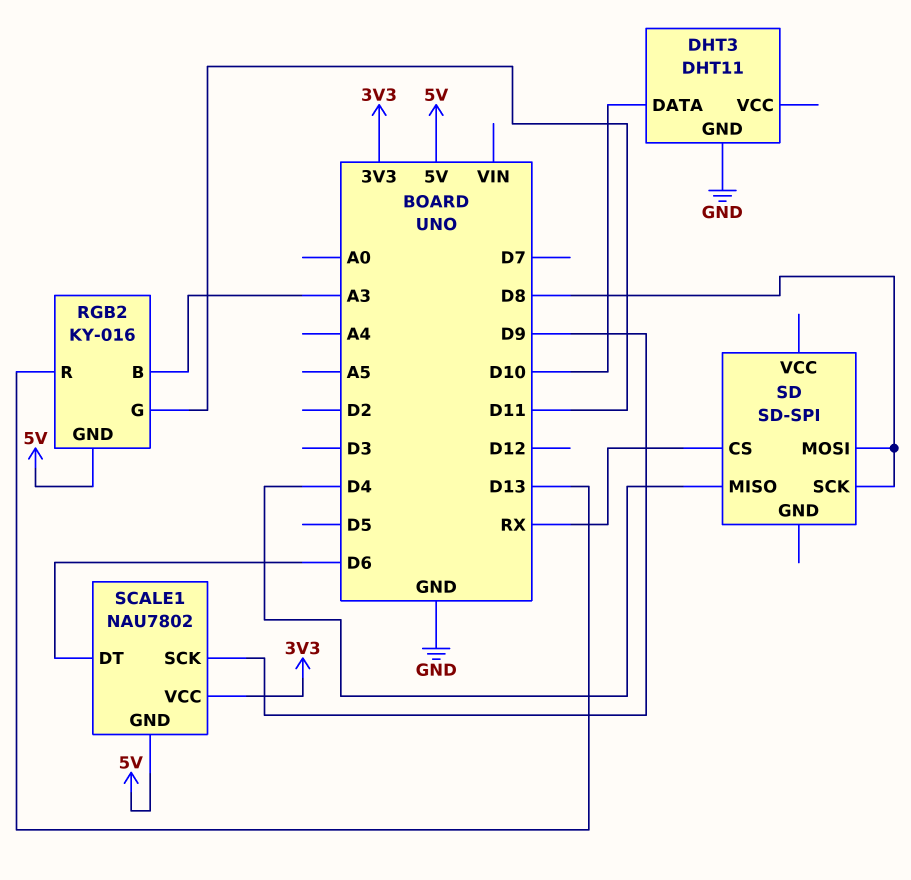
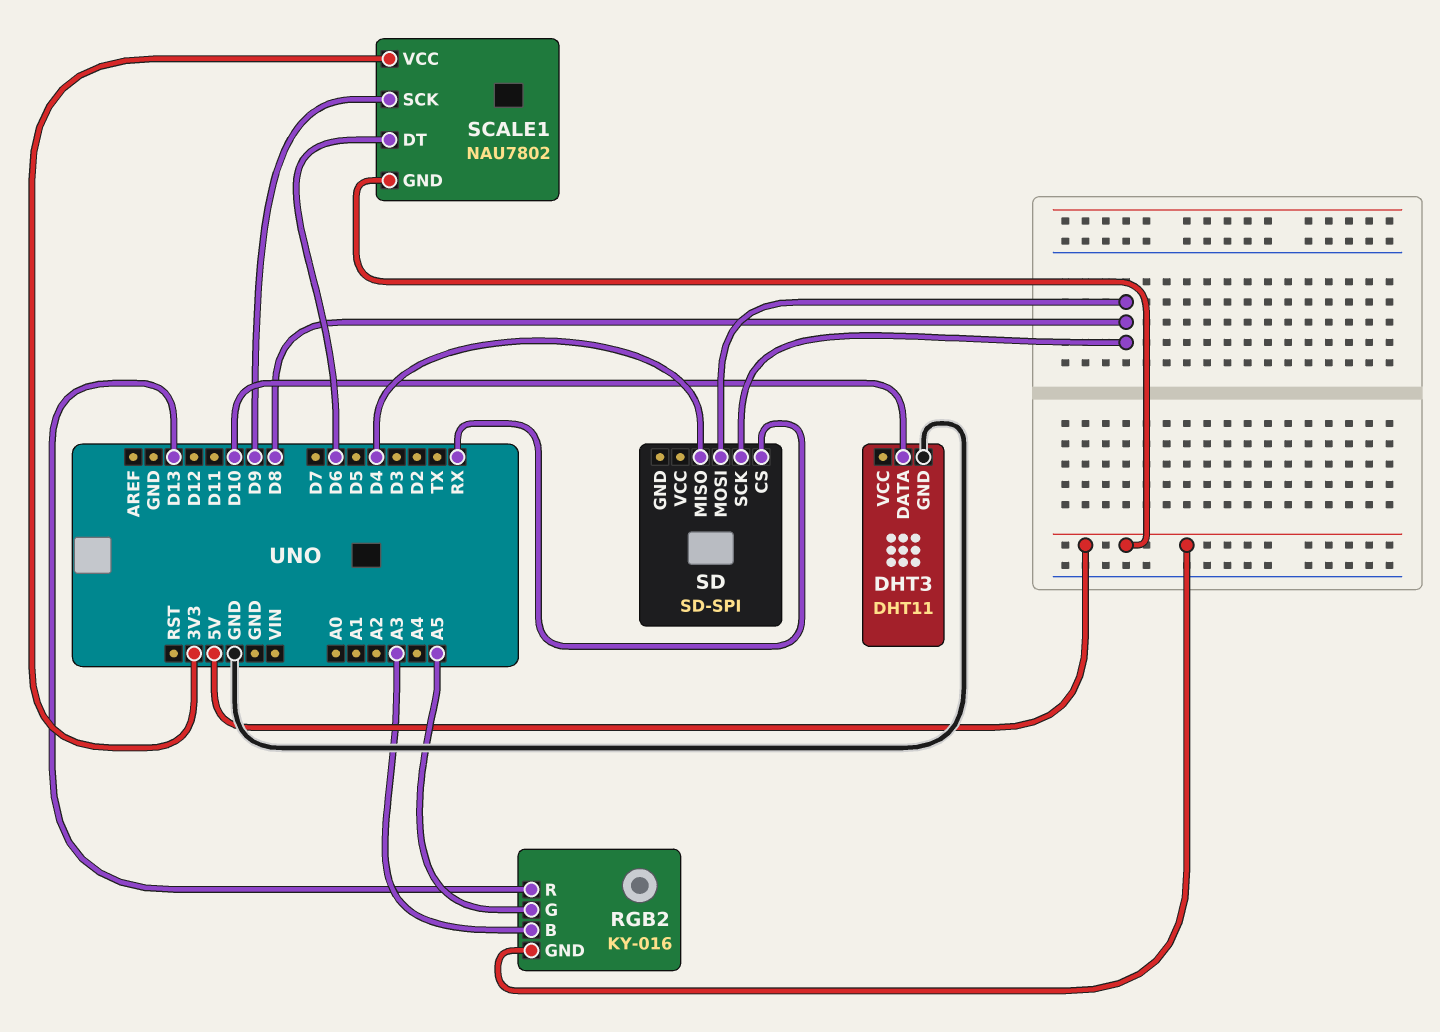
RGB2 pin G: D11 -> A5

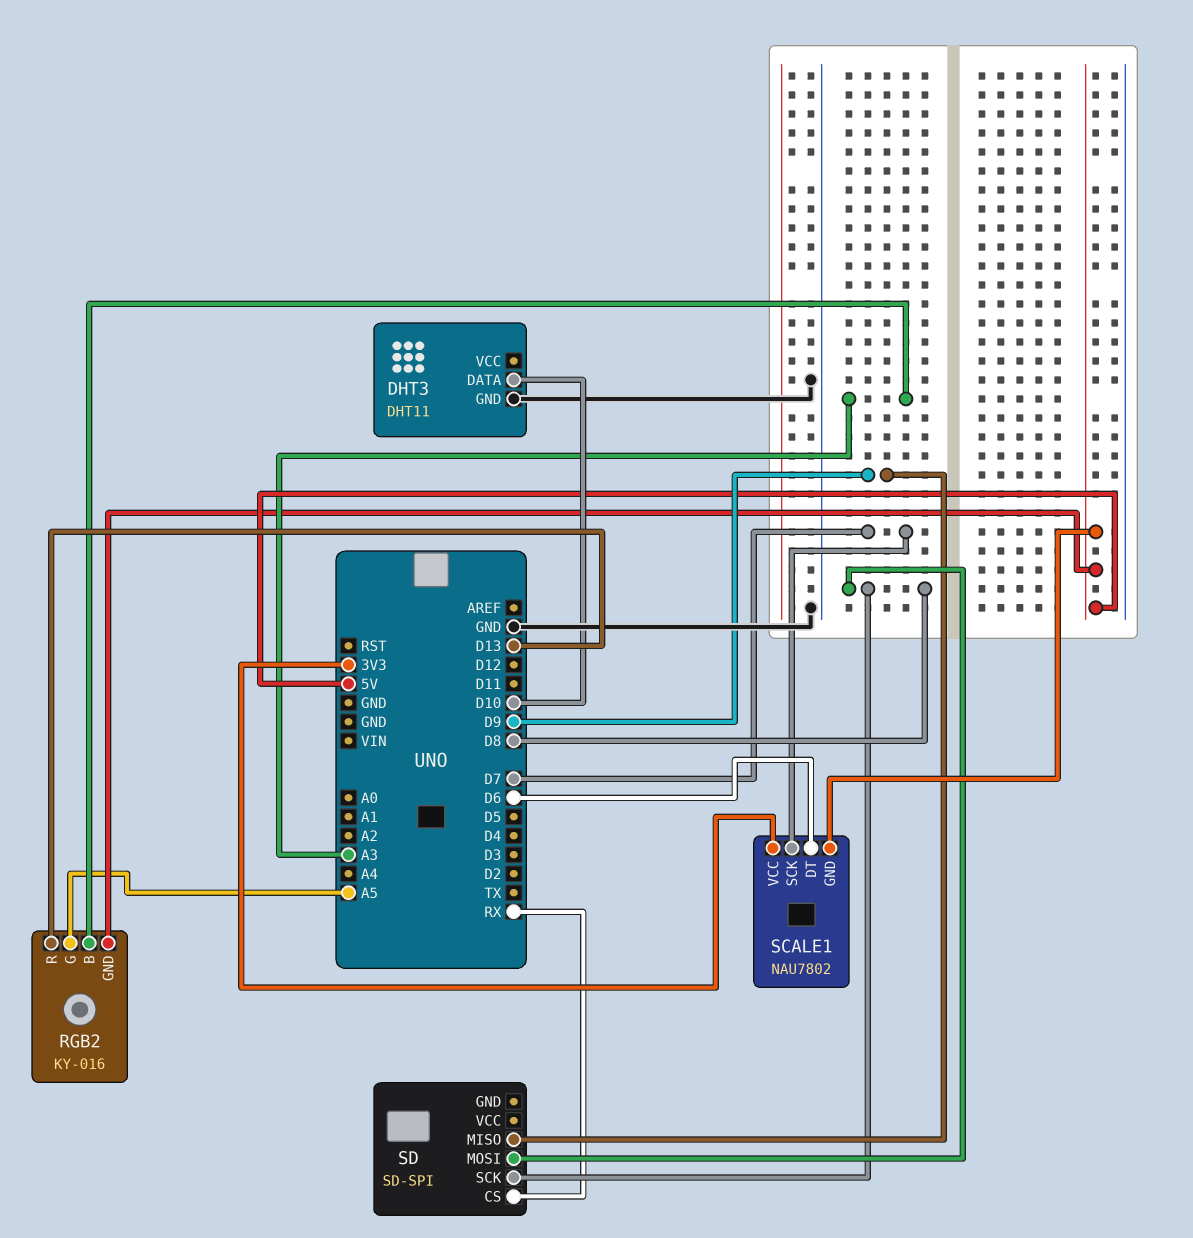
SCALE1 pin SCK: D9 -> D7
SD pin MISO: D4 -> D9

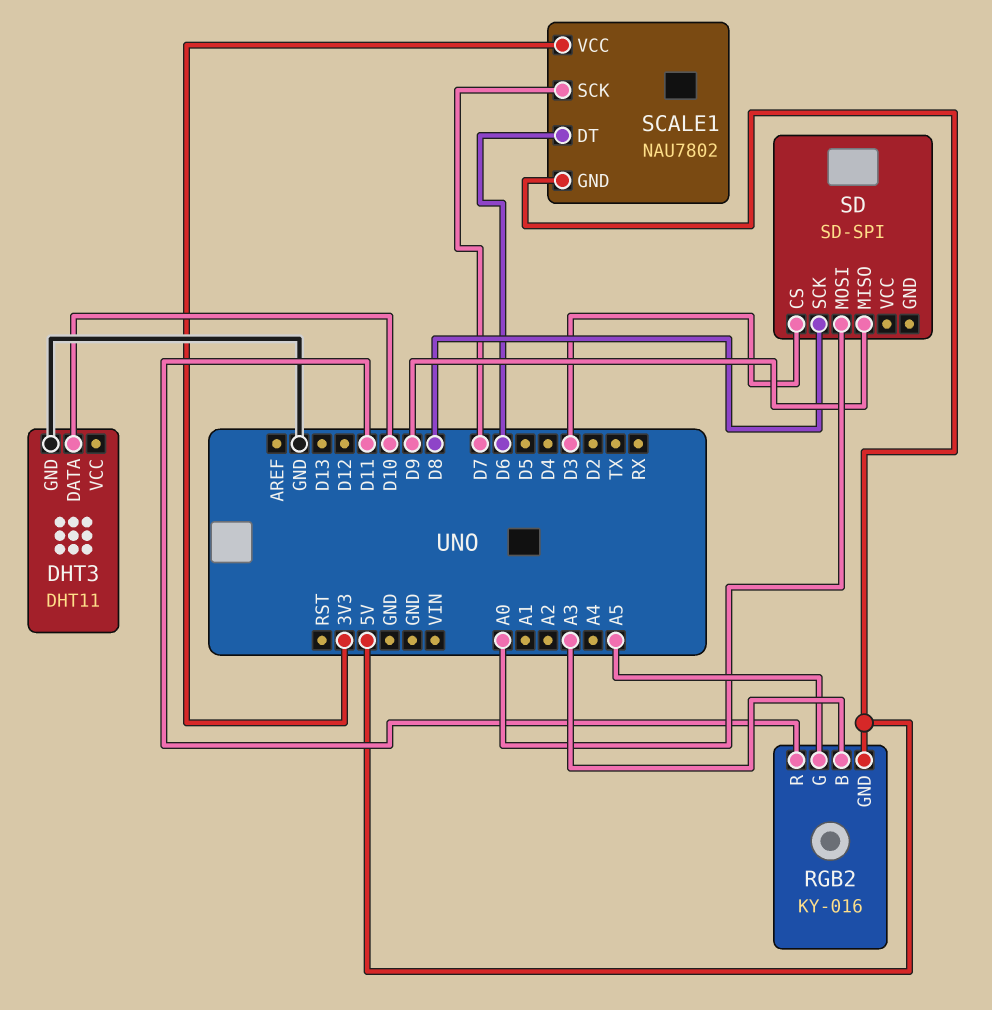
RGB2 pin R: D13 -> D11
SD pin CS: RX -> D3
SD pin MOSI: D8 -> A0

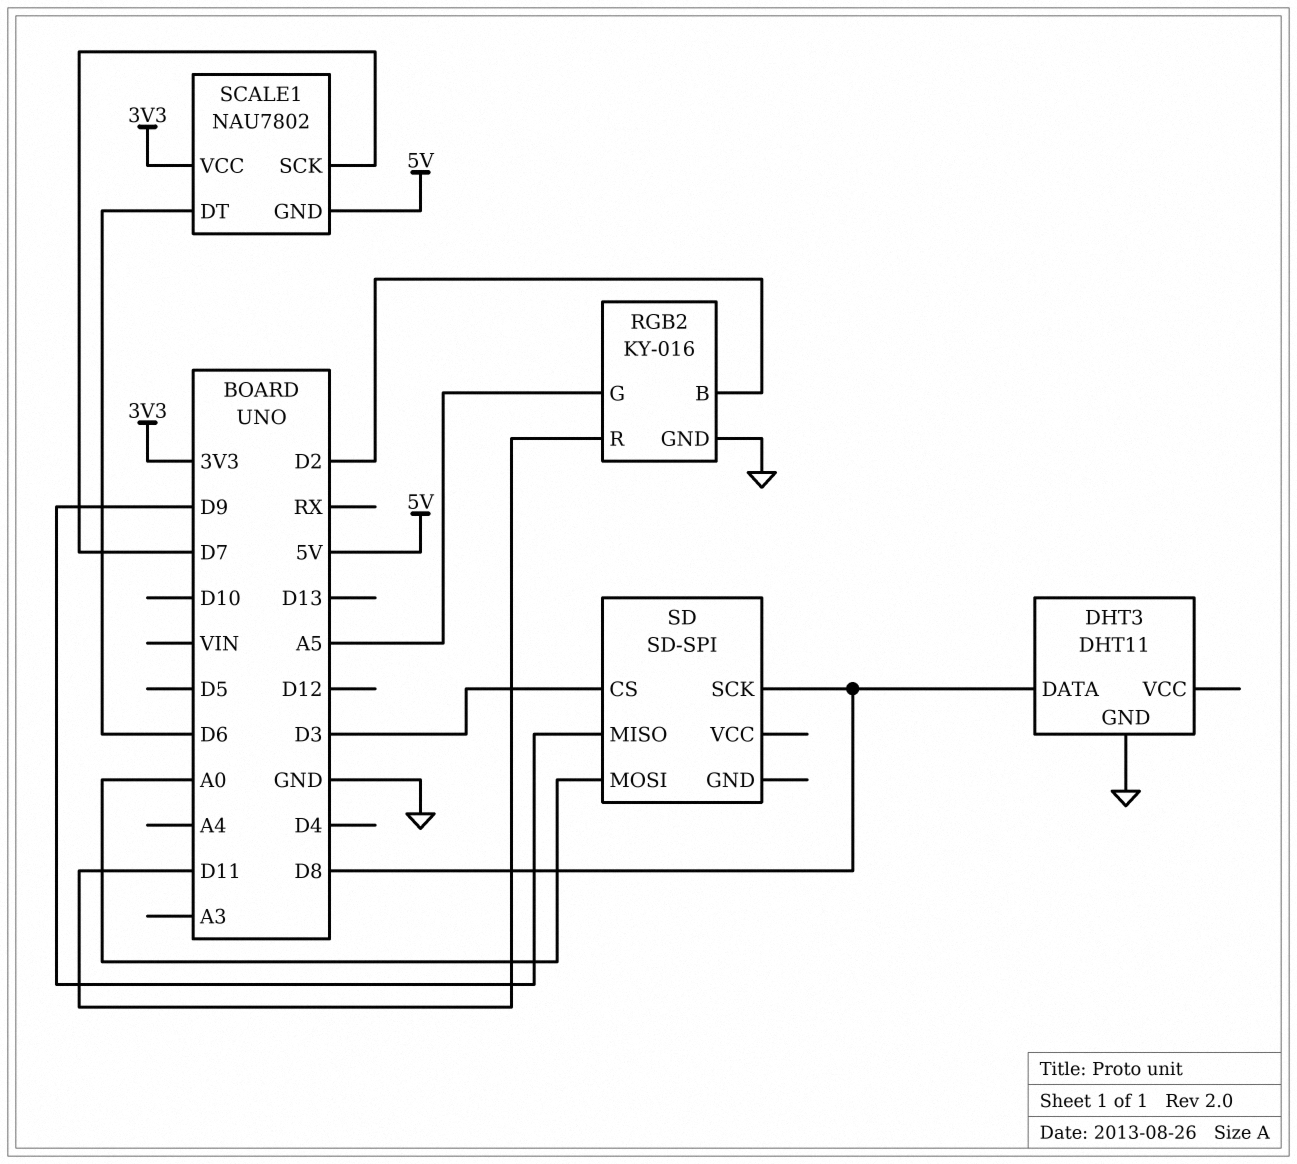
DHT3 pin DATA: D10 -> D8
RGB2 pin B: A3 -> D2
RGB2 pin GND: 5V -> GND

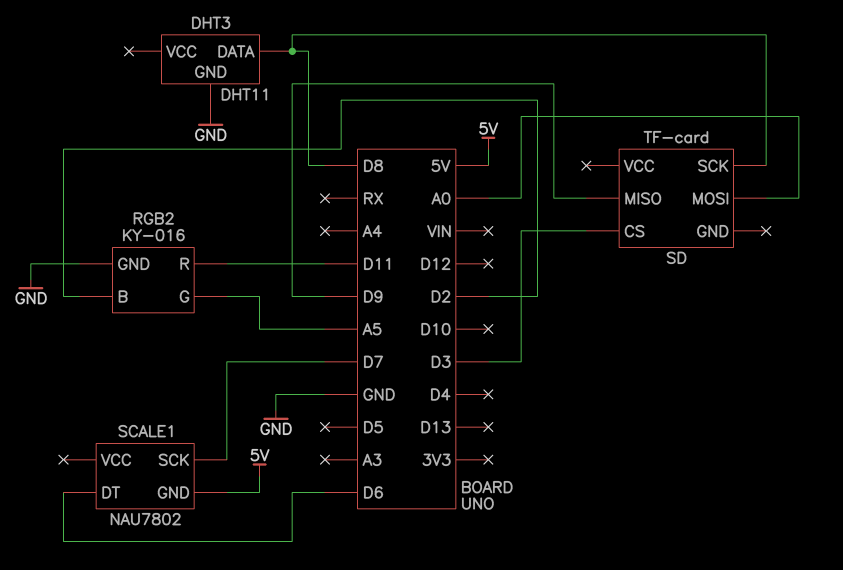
SCALE1 pin VCC: 3V3 -> none
SD: SD-SPI -> TF-card

